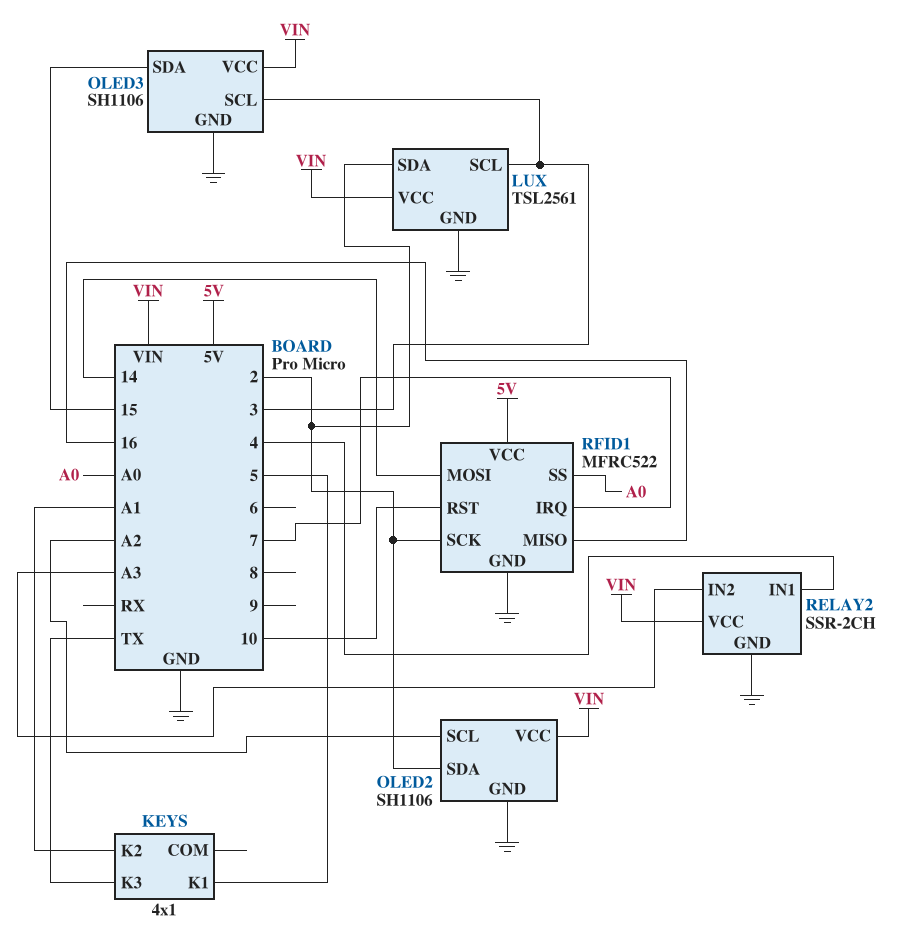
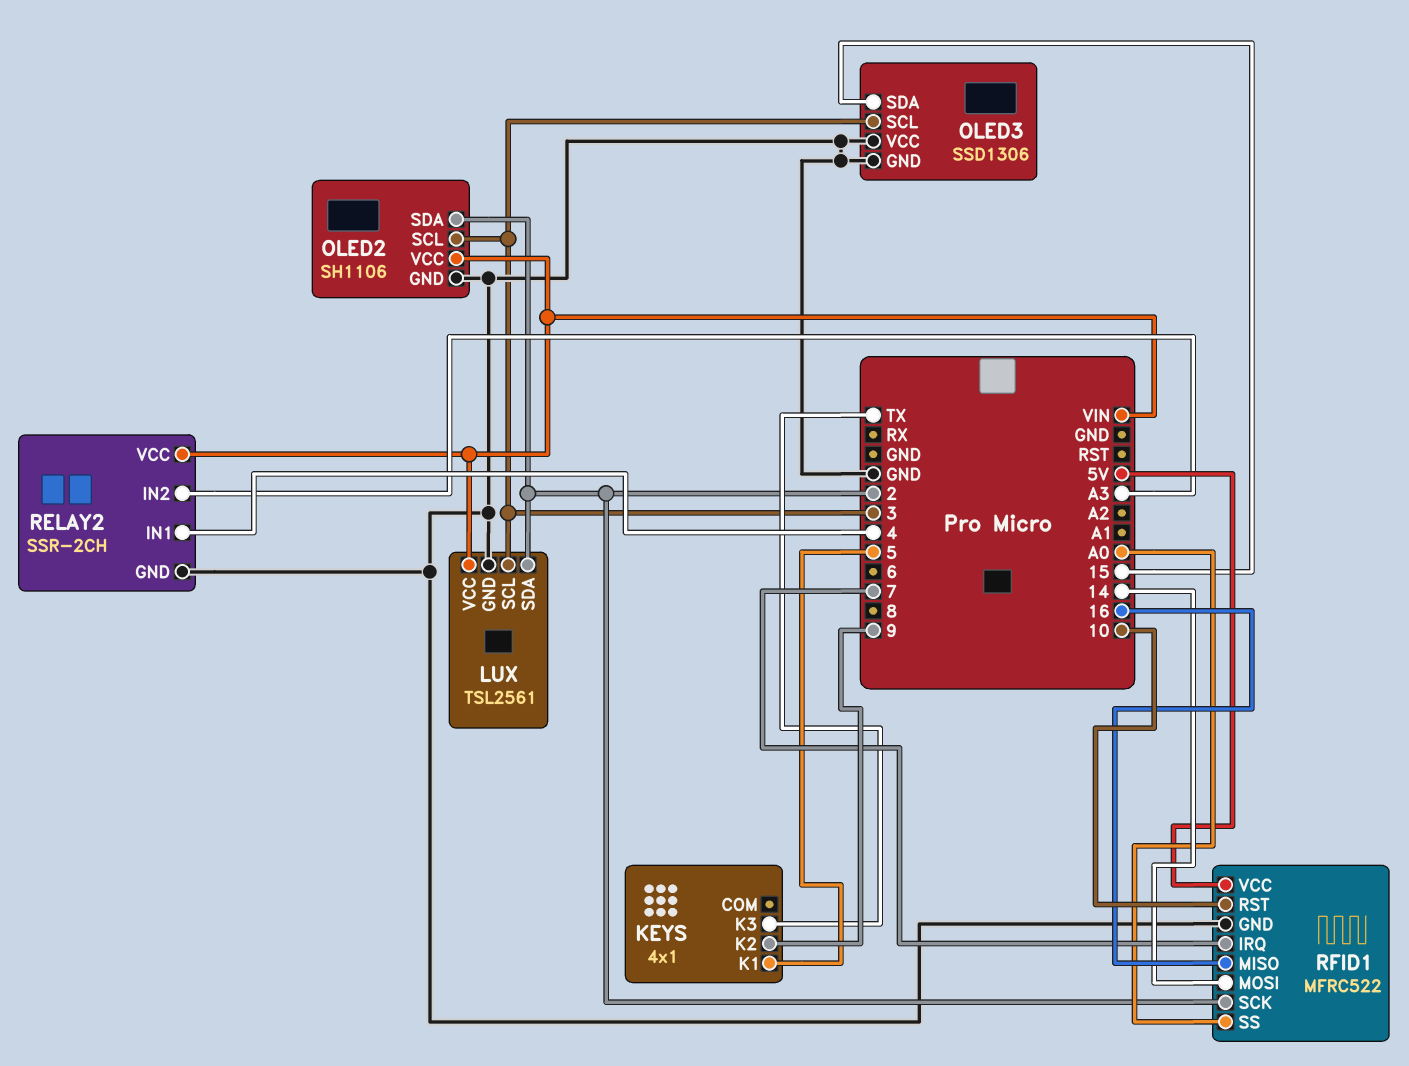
KEYS pin K2: A1 -> 9
OLED2 pin SCL: A2 -> 3
OLED3: SH1106 -> SSD1306
OLED3 pin VCC: VIN -> GND

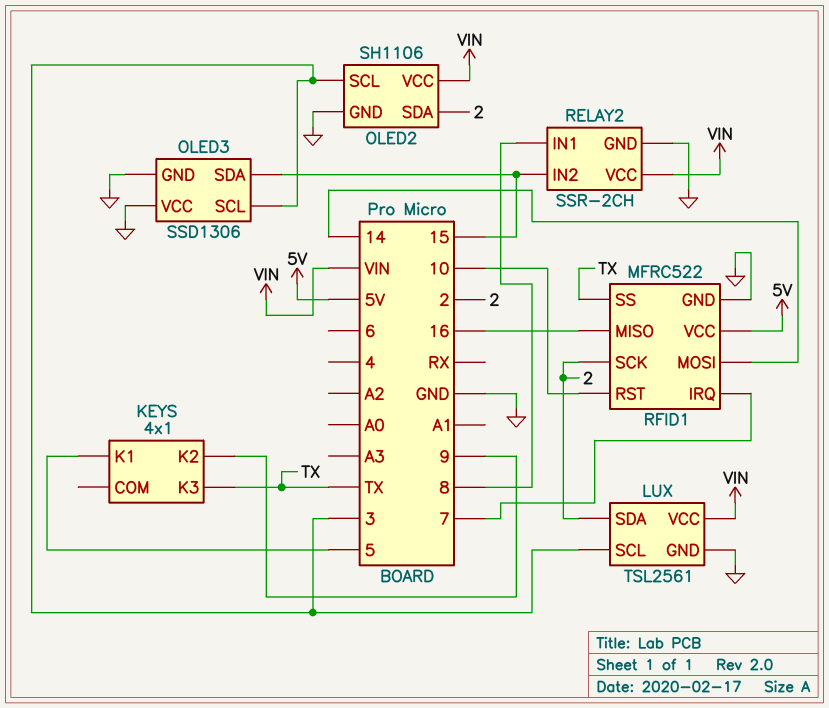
RELAY2 pin IN1: 4 -> 8
RELAY2 pin IN2: A3 -> 15
RFID1 pin SS: A0 -> TX

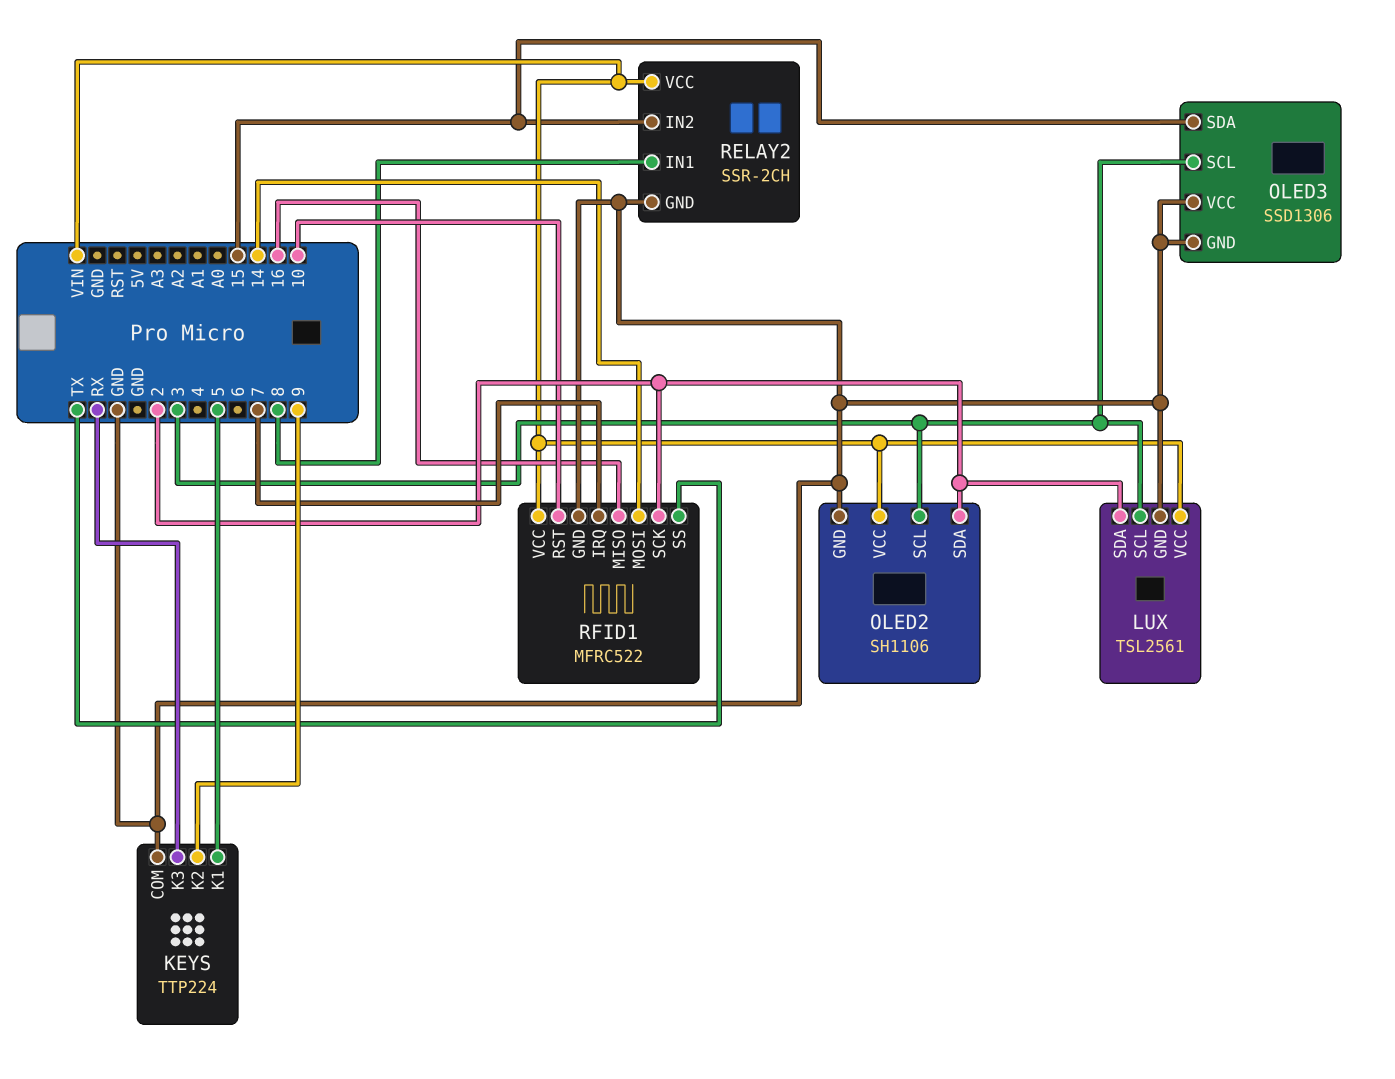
KEYS: 4x1 -> TTP224
KEYS pin COM: none -> GND
KEYS pin K3: TX -> RX
RFID1 pin VCC: 5V -> VIN

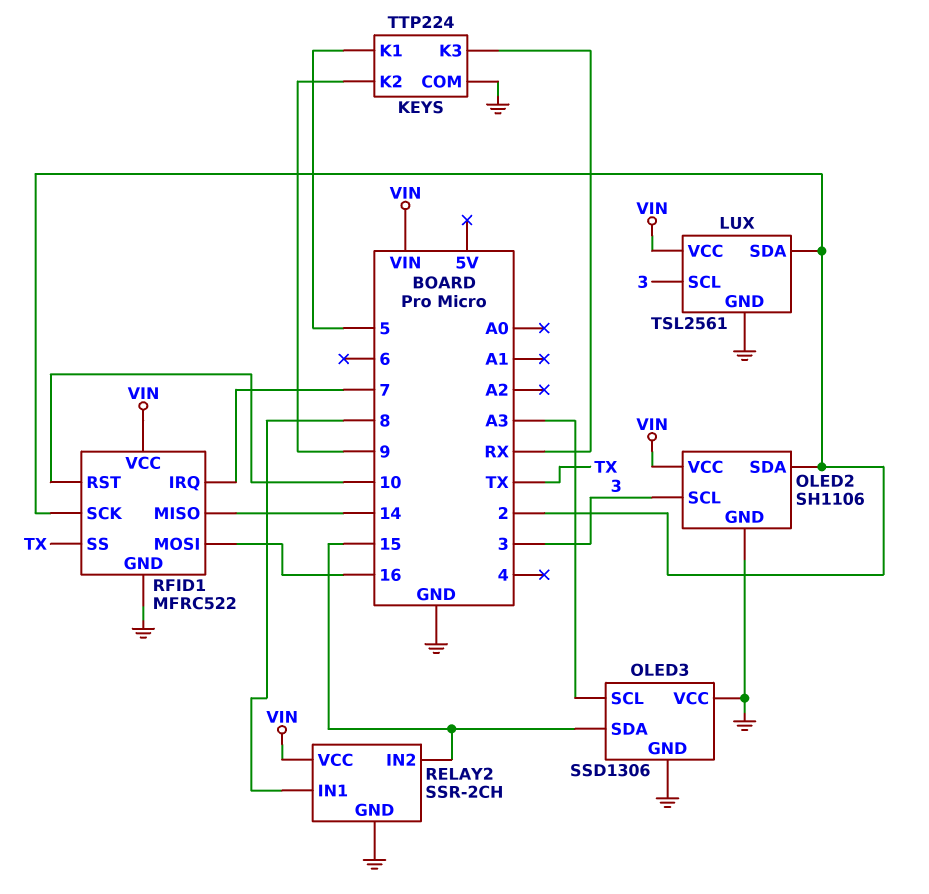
OLED3 pin SCL: 3 -> A3
RFID1 pin MISO: 16 -> 14
RFID1 pin MOSI: 14 -> 16

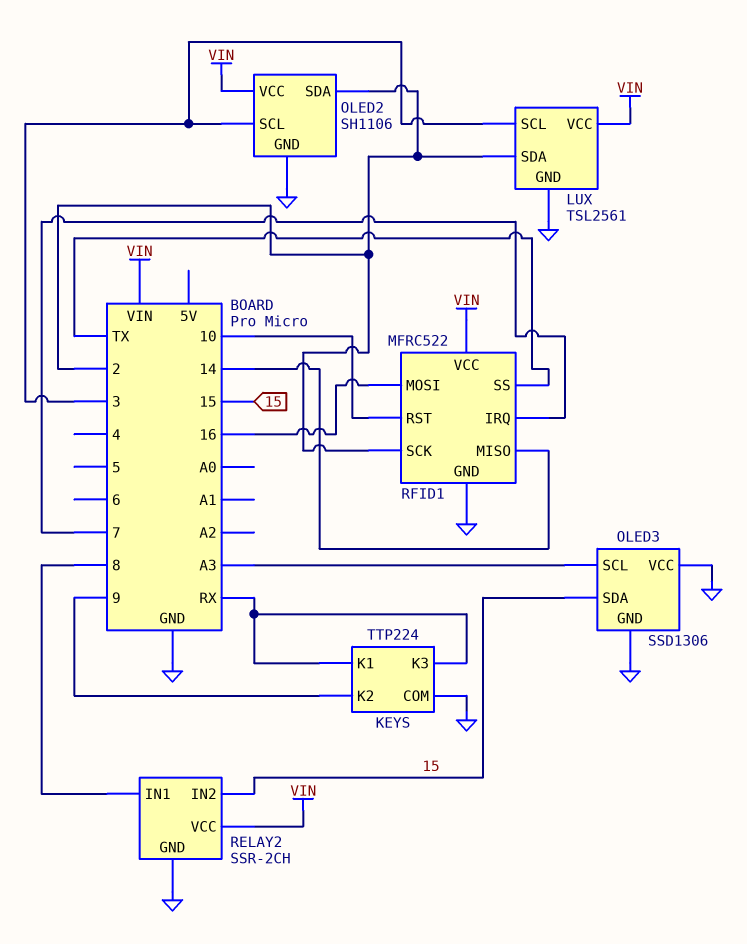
KEYS pin K1: 5 -> RX

